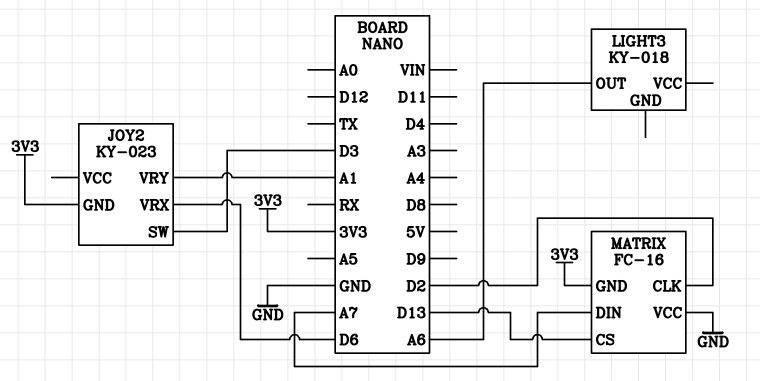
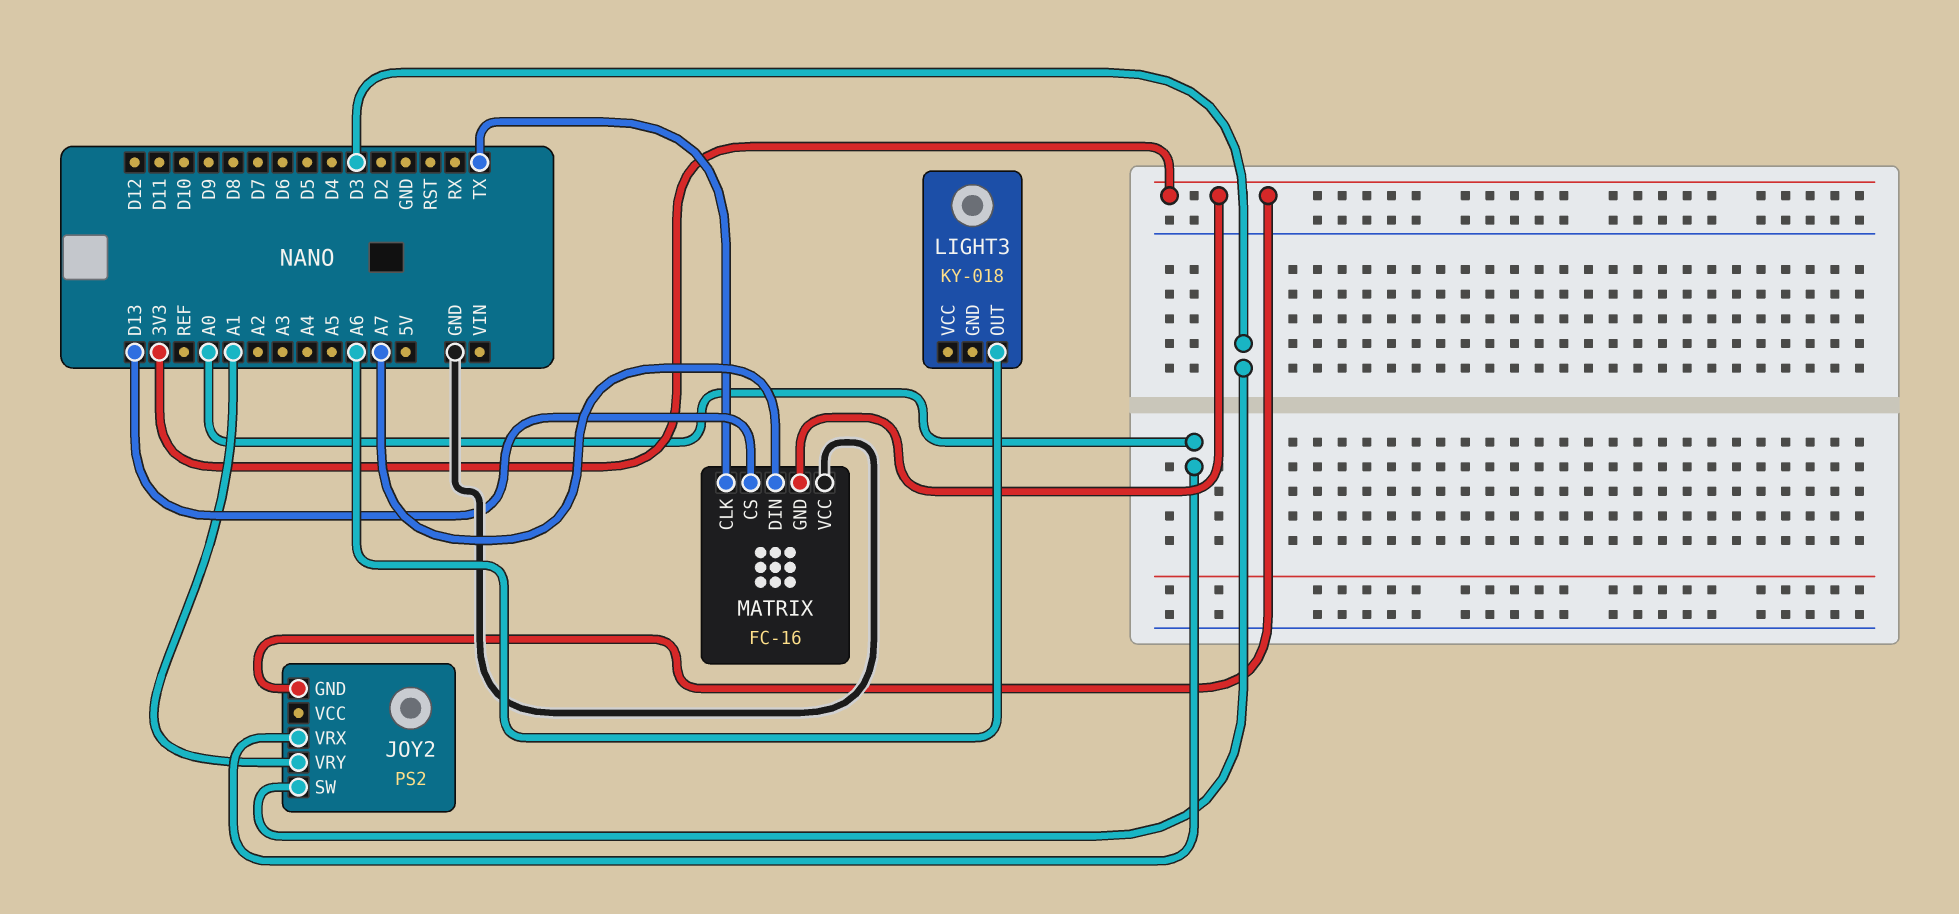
JOY2: KY-023 -> PS2
JOY2 pin VRX: D6 -> A0
MATRIX pin CLK: D2 -> TX

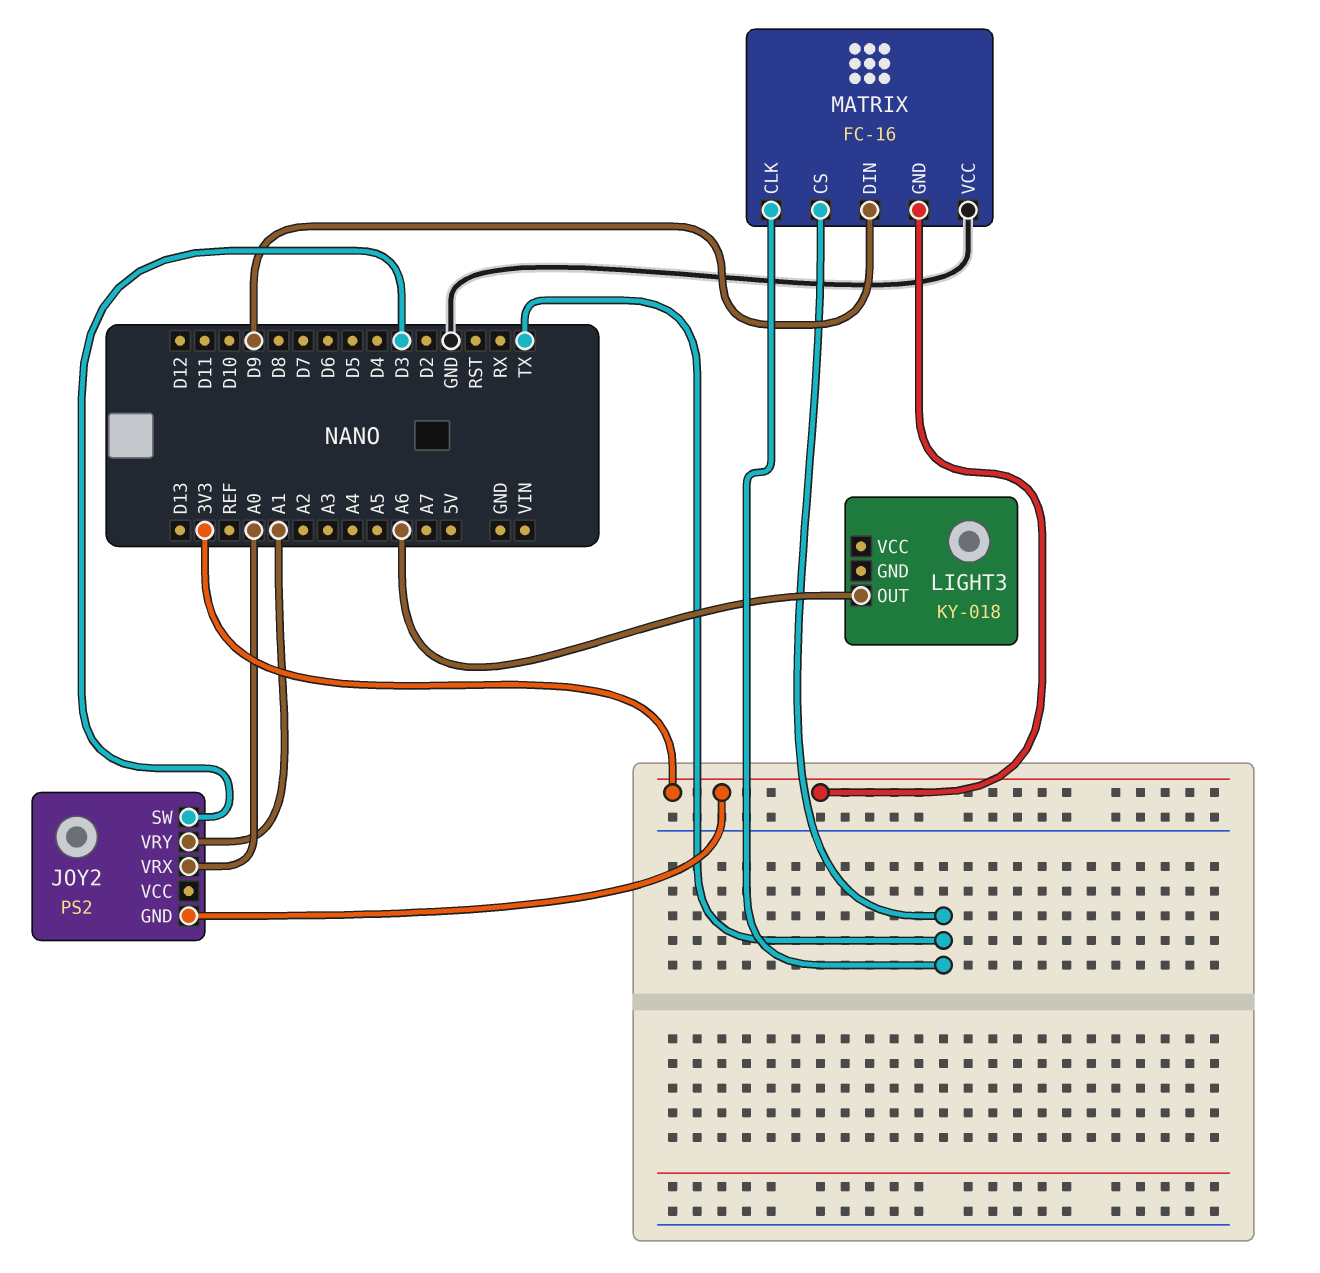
MATRIX pin CS: D13 -> TX
MATRIX pin DIN: A7 -> D9

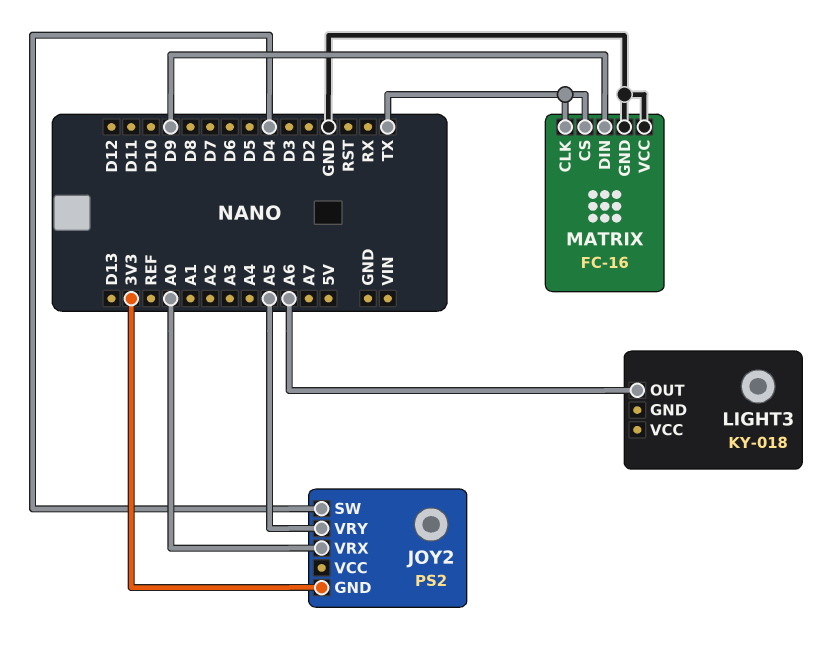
JOY2 pin SW: D3 -> D4
JOY2 pin VRY: A1 -> A5
MATRIX pin GND: 3V3 -> GND

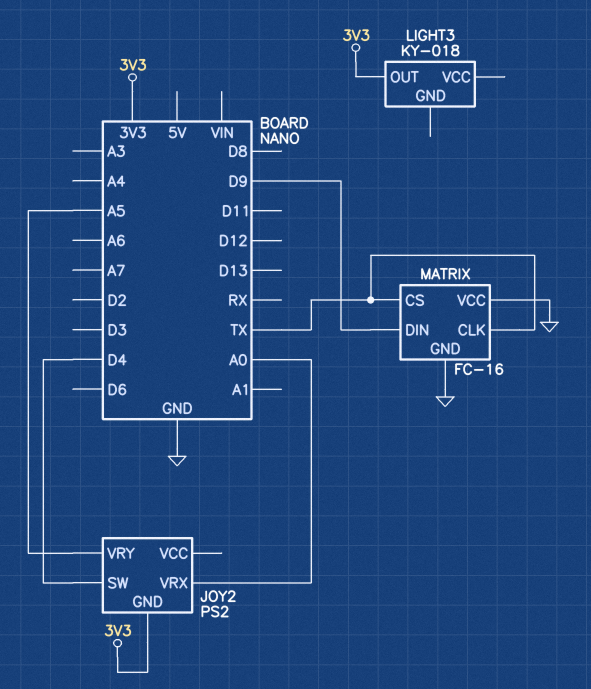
LIGHT3 pin OUT: A6 -> 3V3

